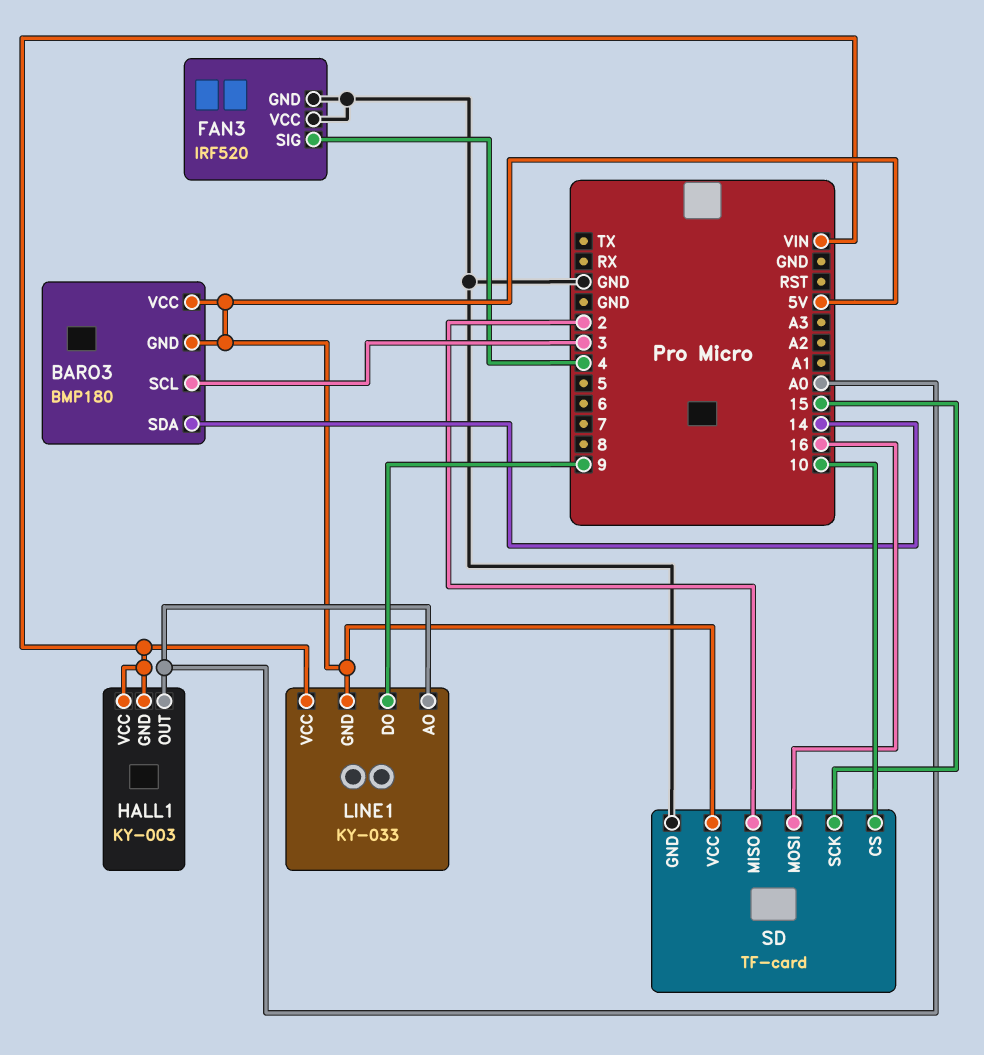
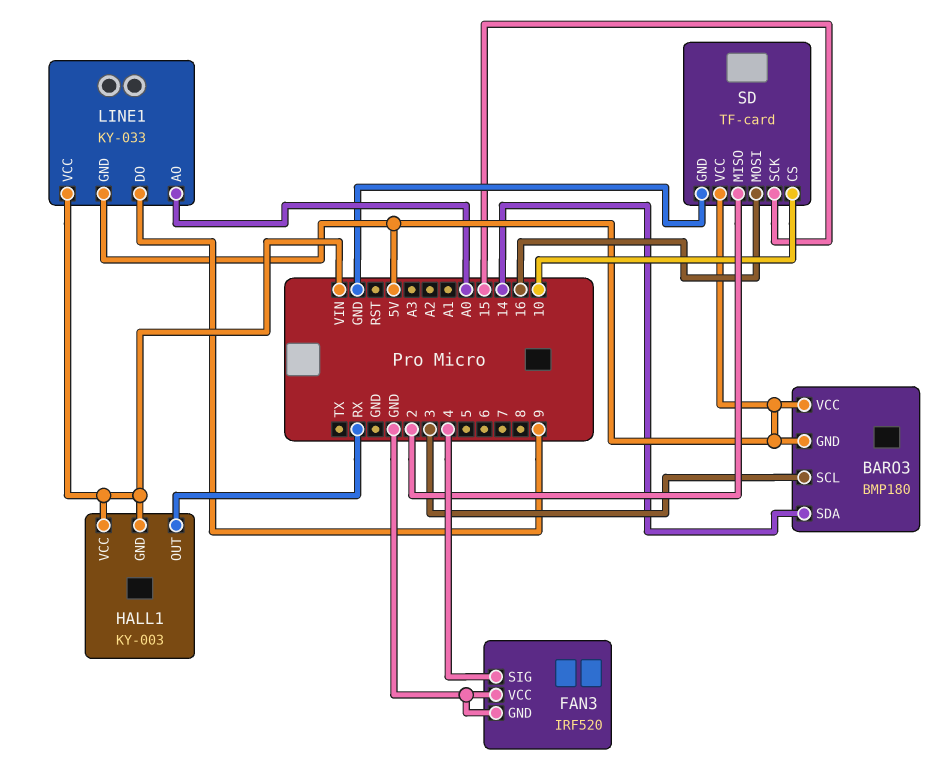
HALL1 pin OUT: A0 -> RX

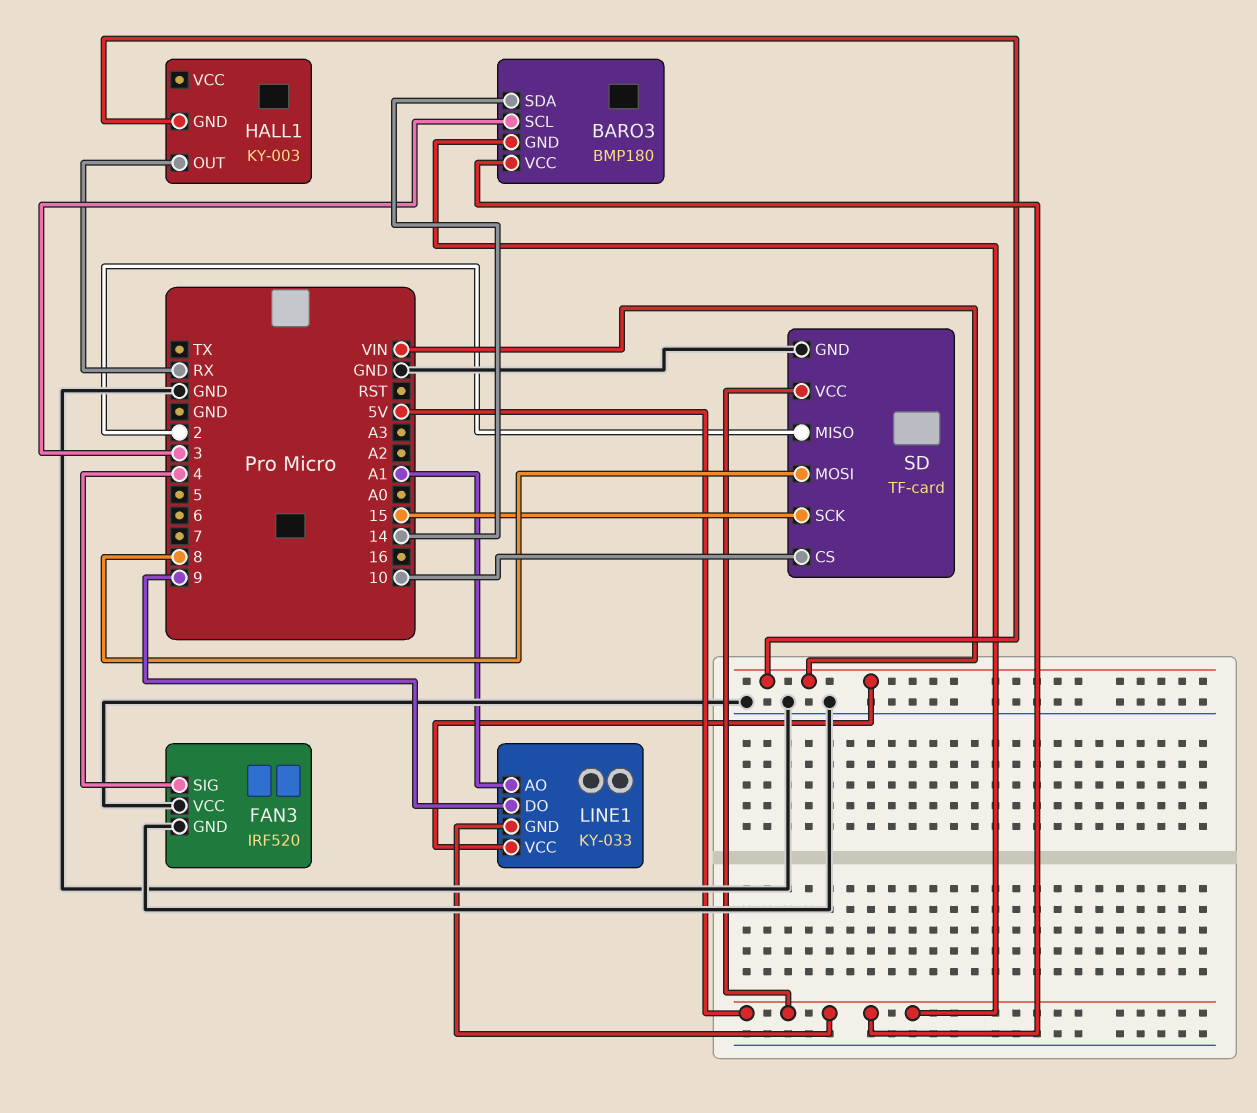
HALL1 pin VCC: VIN -> none
LINE1 pin AO: A0 -> A1
SD pin MOSI: 16 -> 8

